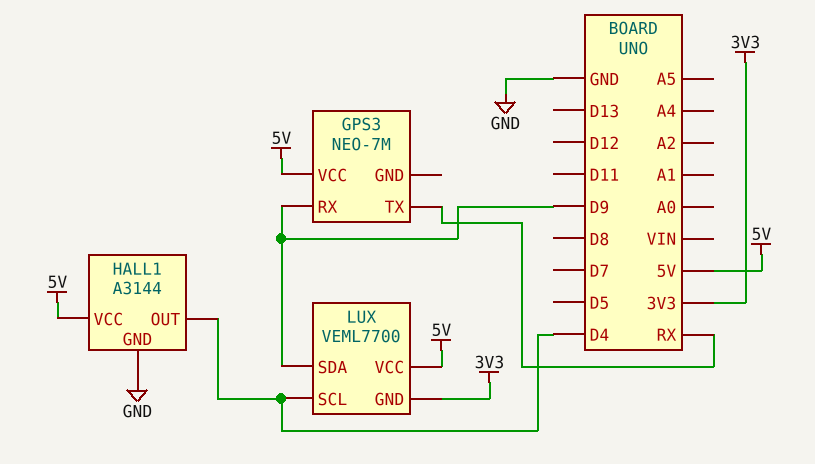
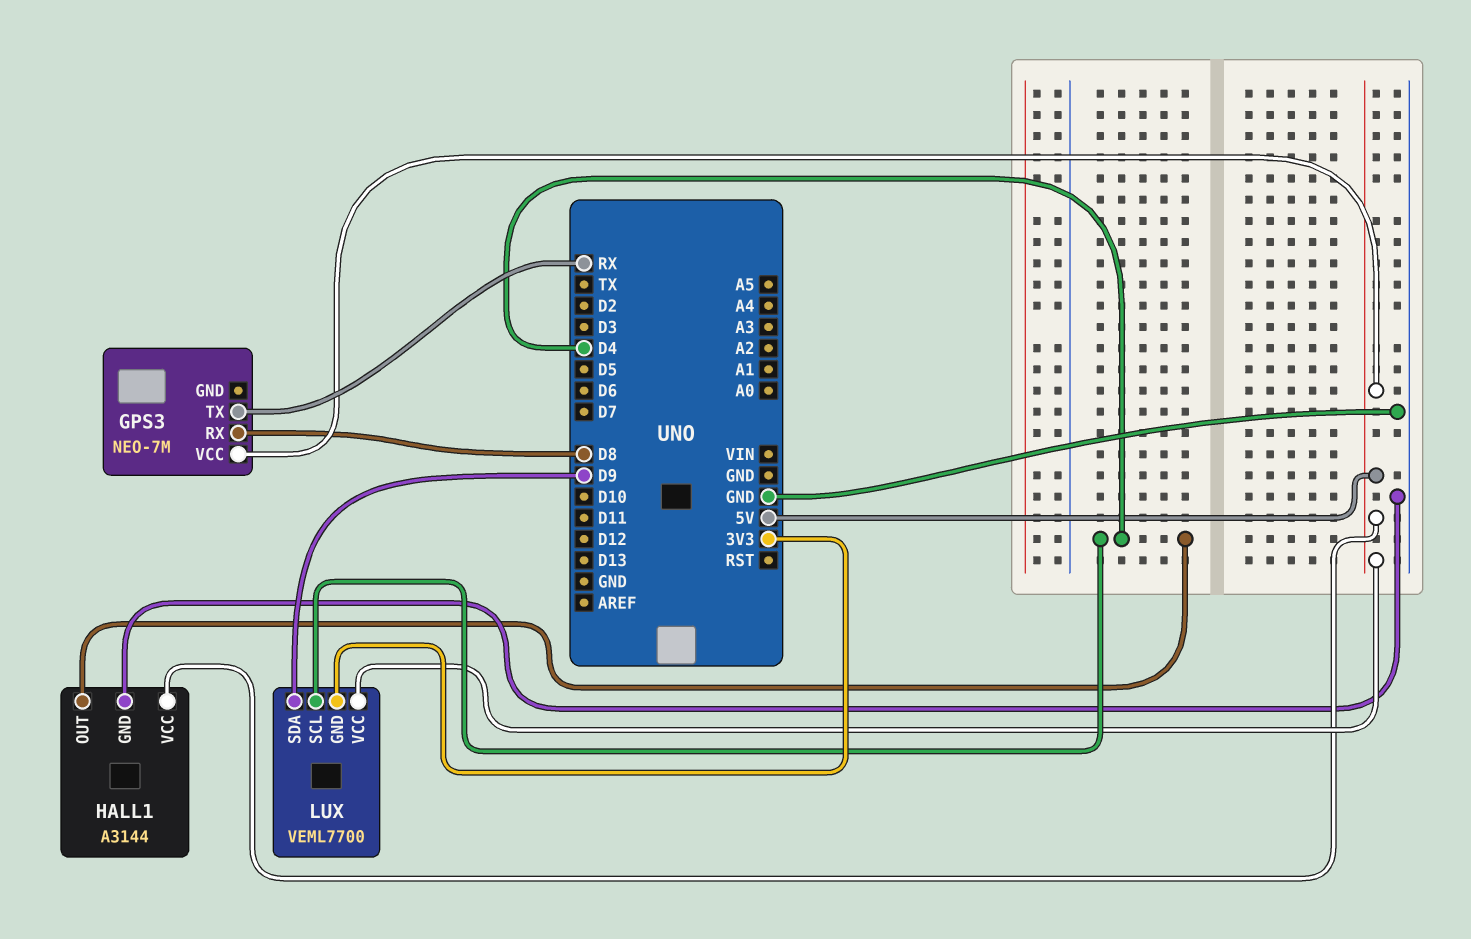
GPS3 pin RX: D9 -> D8

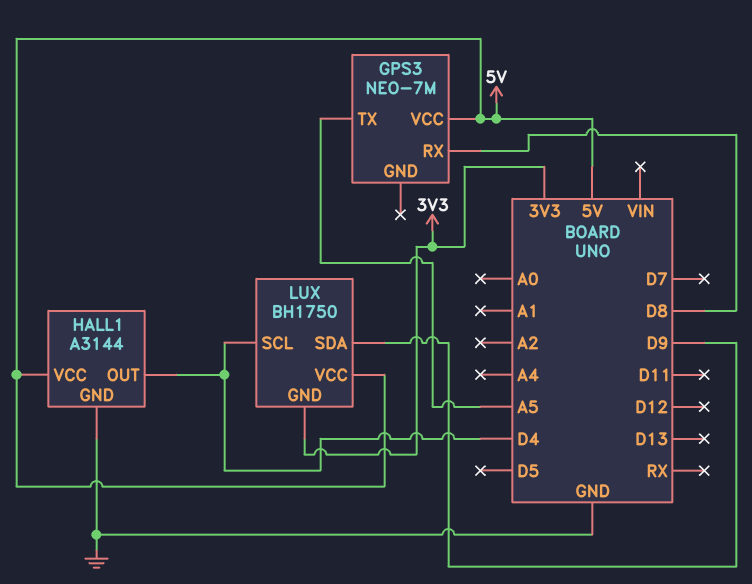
GPS3 pin TX: RX -> A5
LUX: VEML7700 -> BH1750

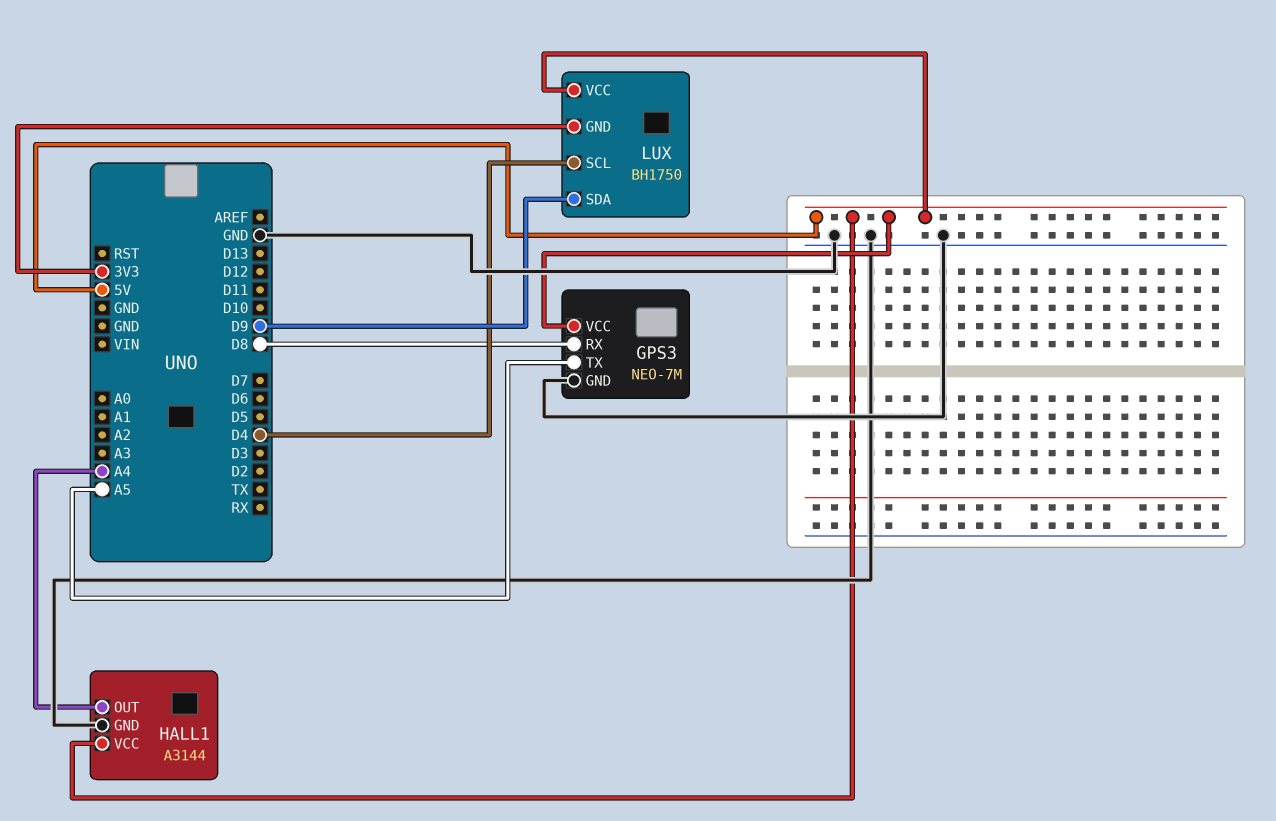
GPS3 pin GND: none -> GND
HALL1 pin OUT: D4 -> A4

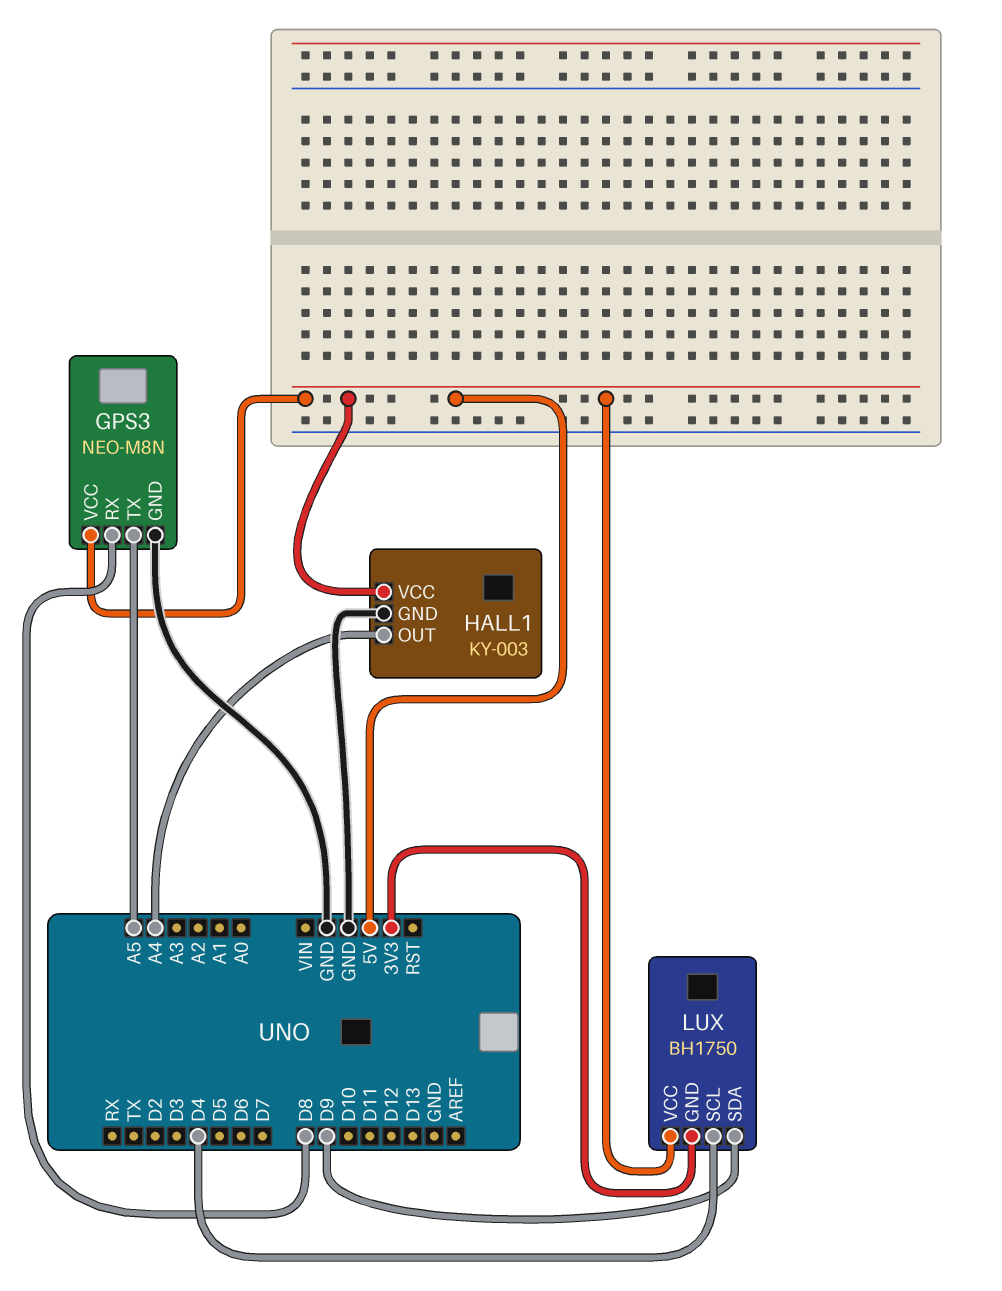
GPS3: NEO-7M -> NEO-M8N
HALL1: A3144 -> KY-003

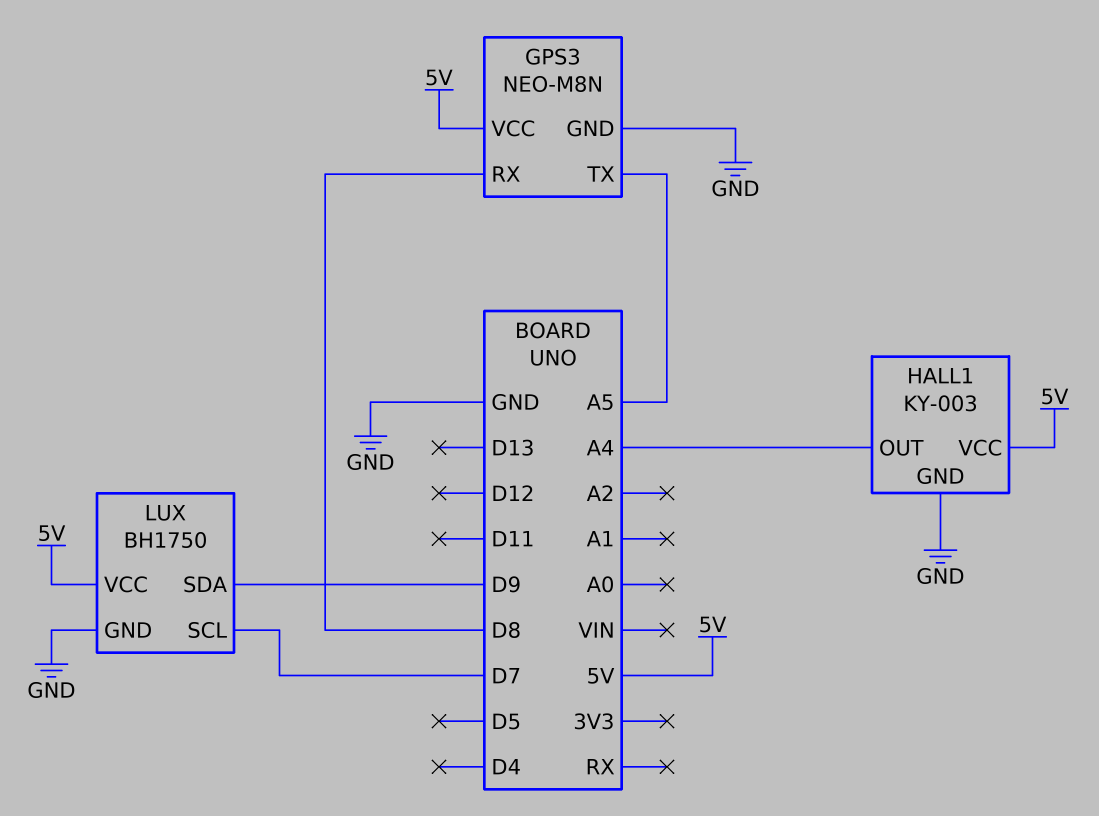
LUX pin GND: 3V3 -> GND
LUX pin SCL: D4 -> D7

